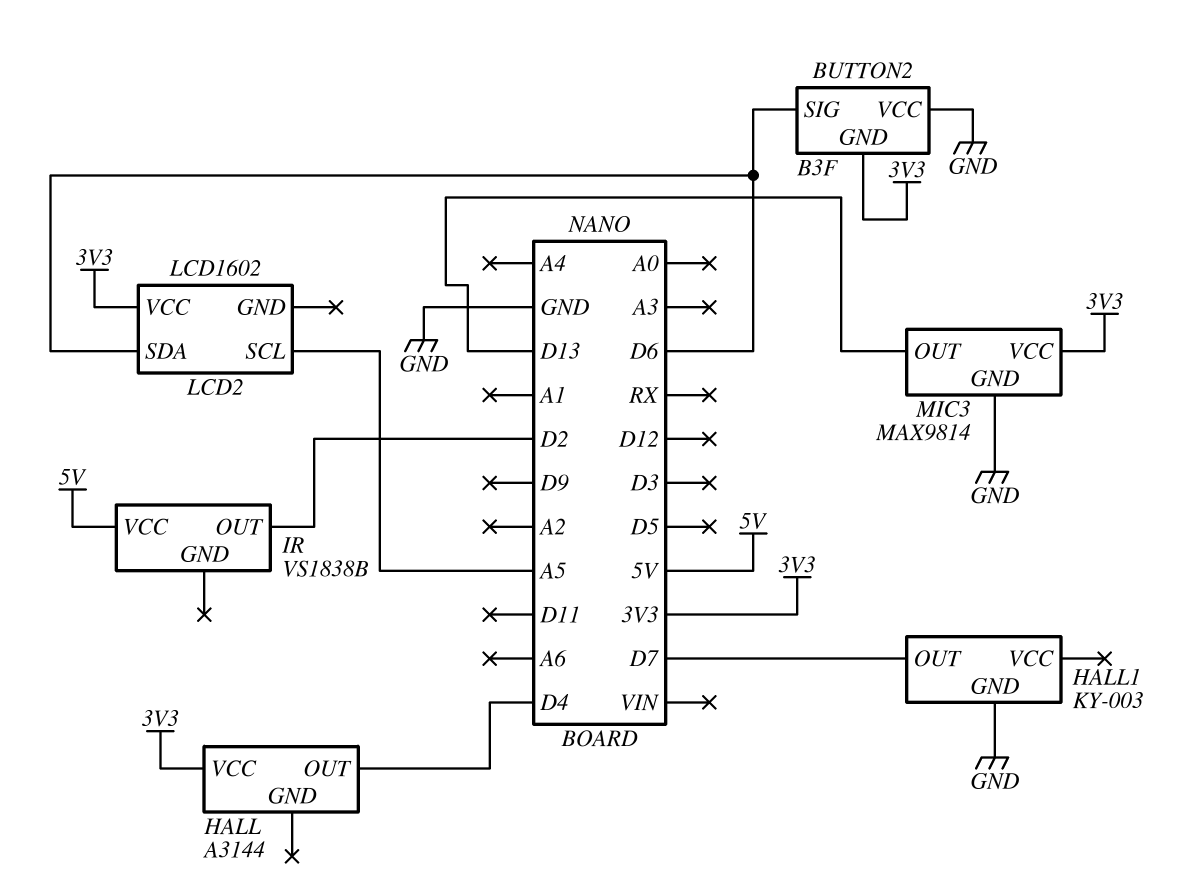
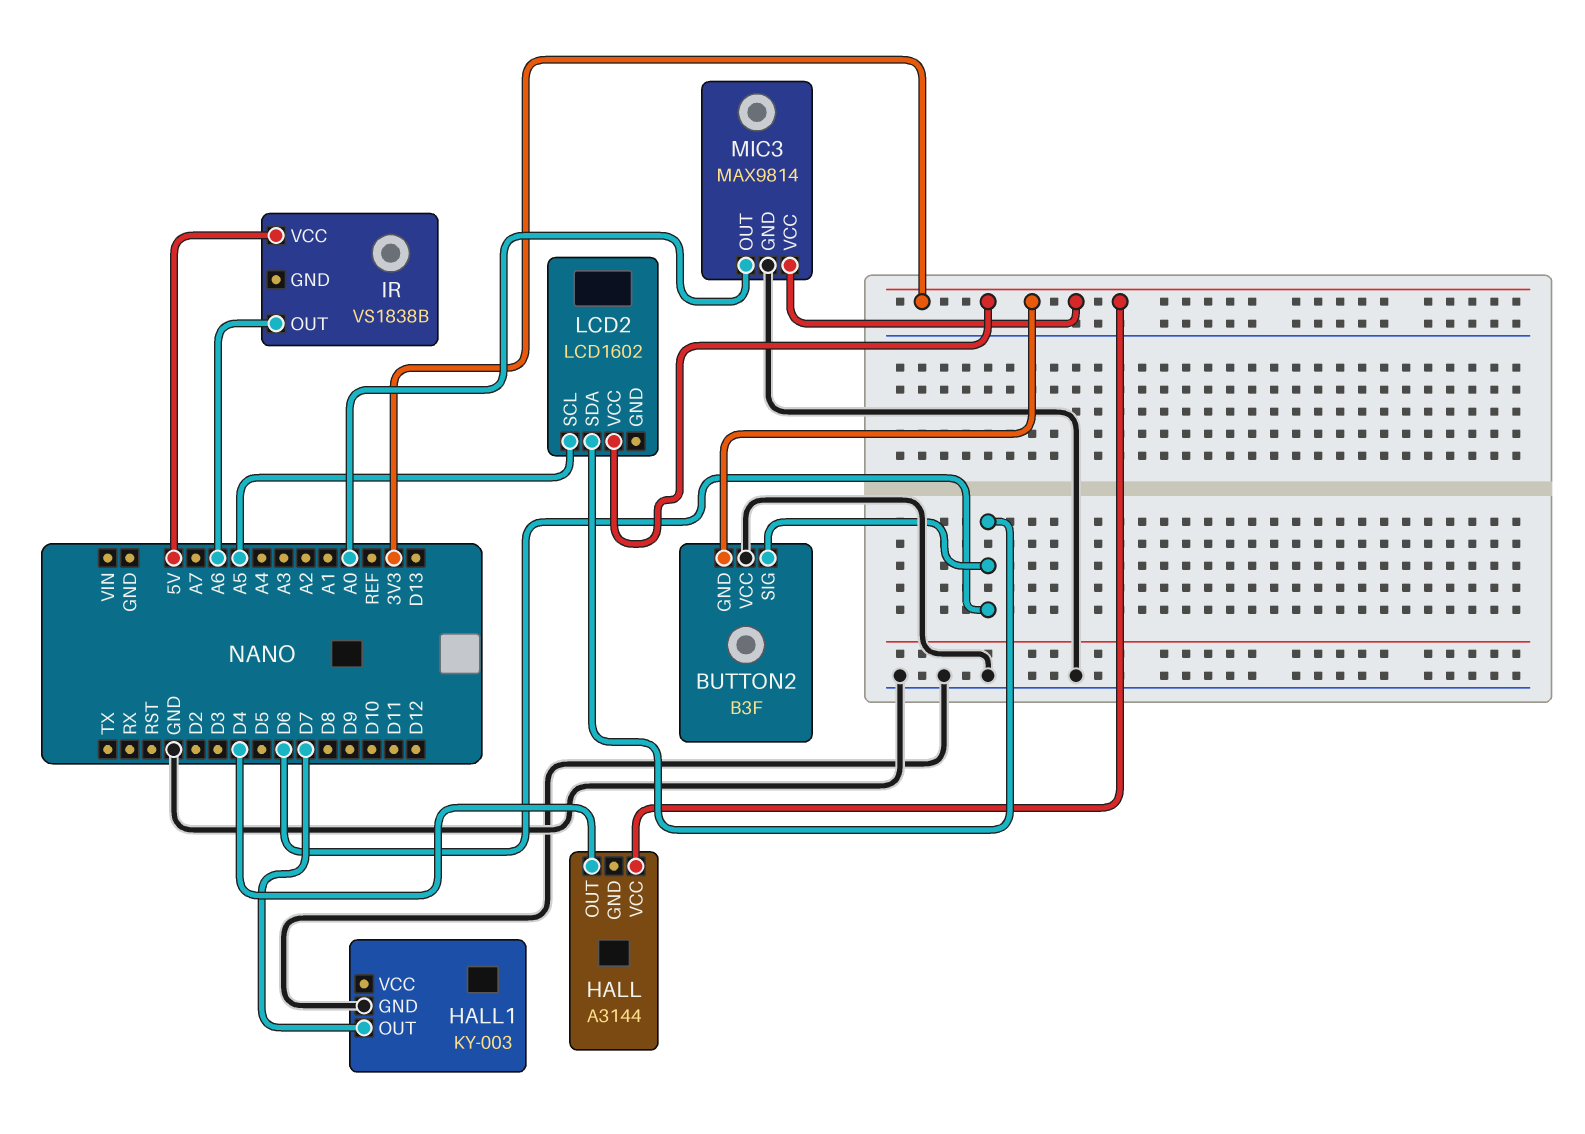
IR pin OUT: D2 -> A6
MIC3 pin OUT: D13 -> A0

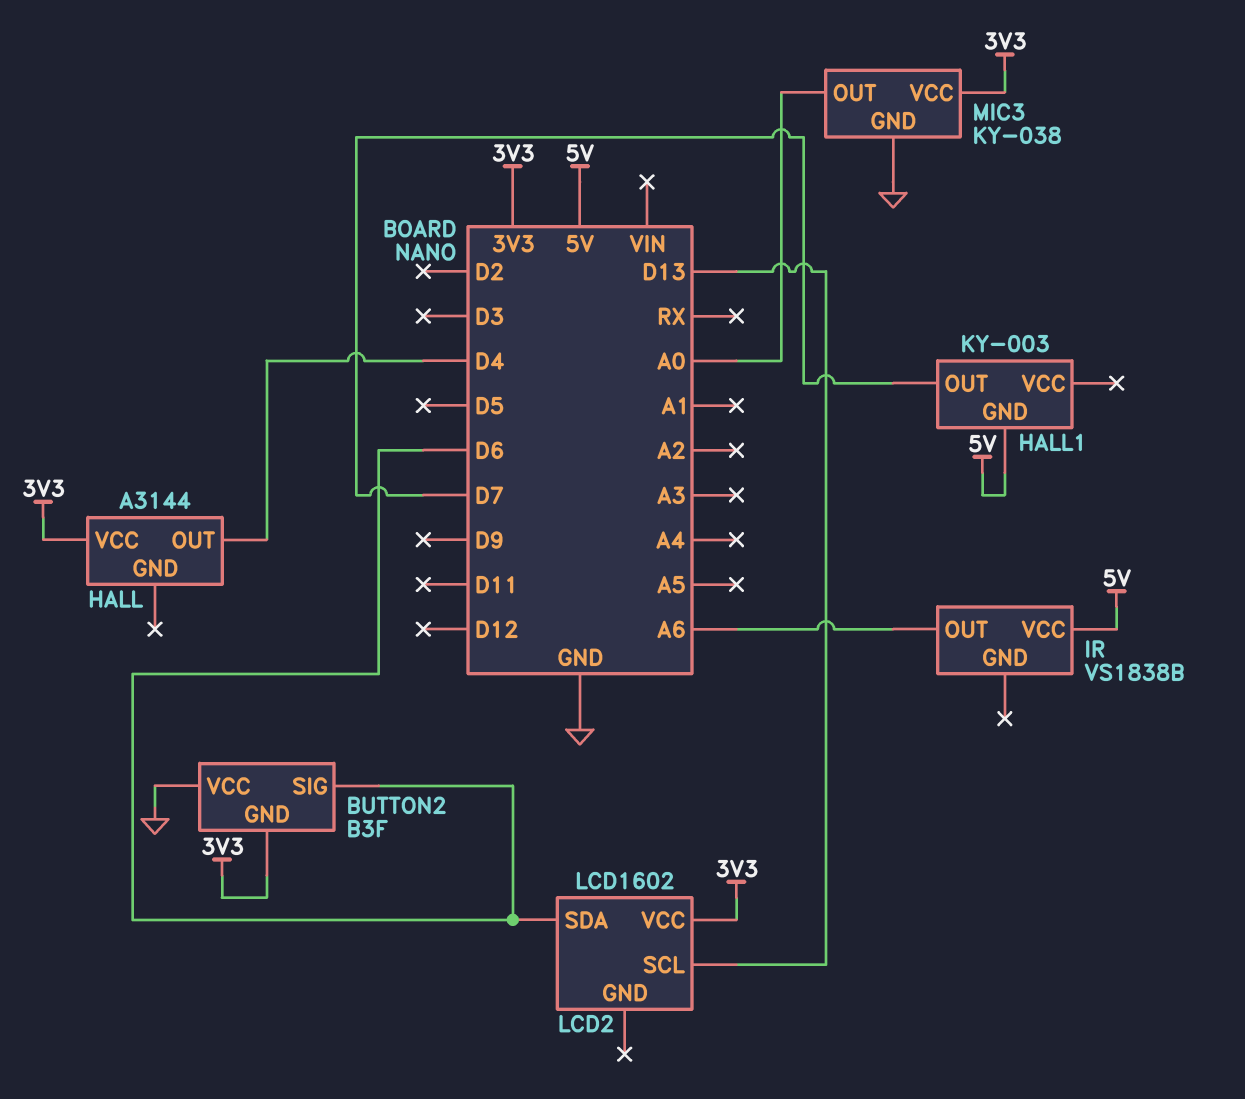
HALL1 pin GND: GND -> 5V
LCD2 pin SCL: A5 -> D13
MIC3: MAX9814 -> KY-038

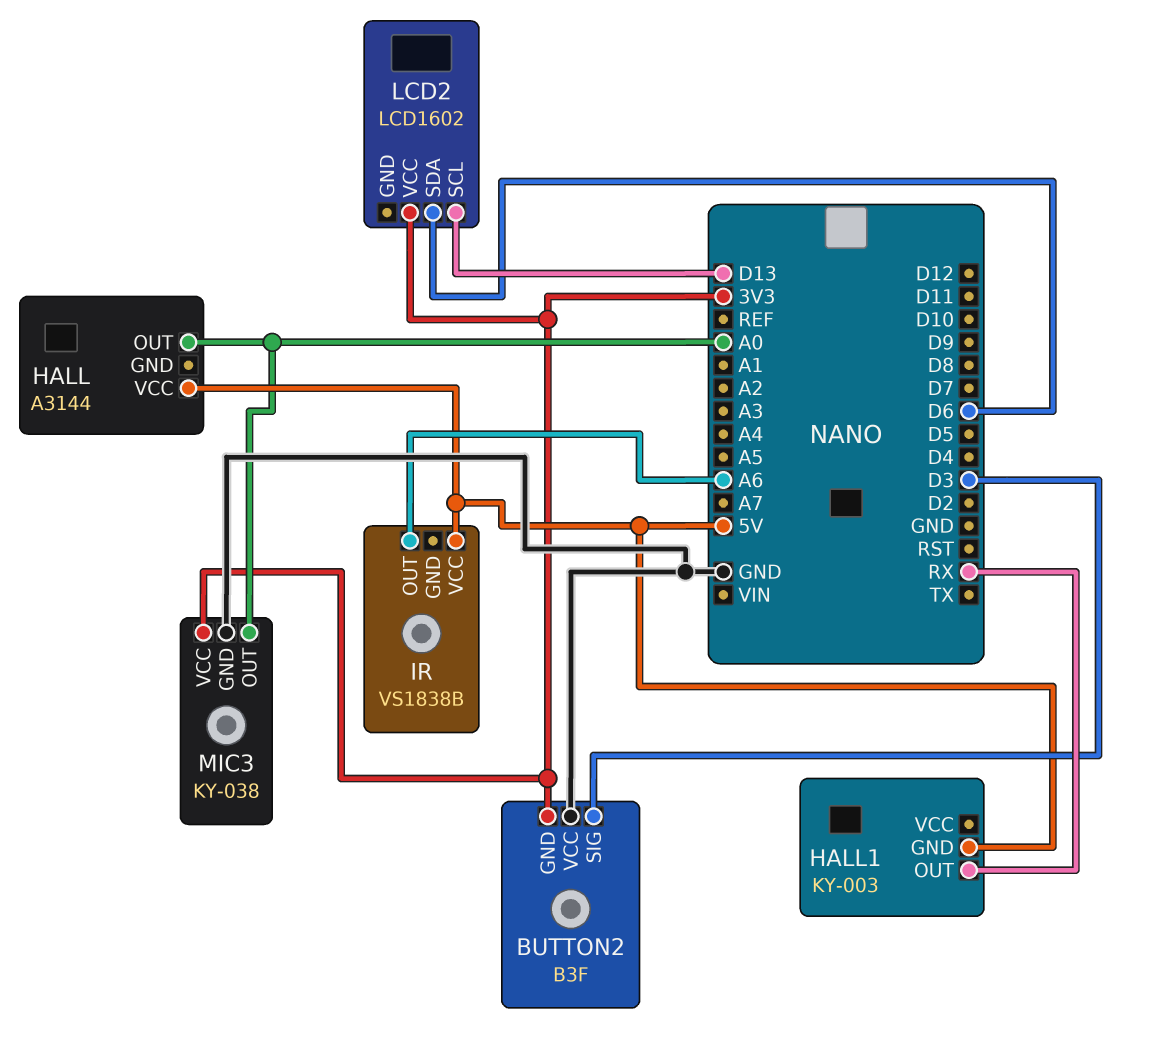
BUTTON2 pin SIG: D6 -> D3
HALL pin OUT: D4 -> A0
HALL pin VCC: 3V3 -> 5V
HALL1 pin OUT: D7 -> RX

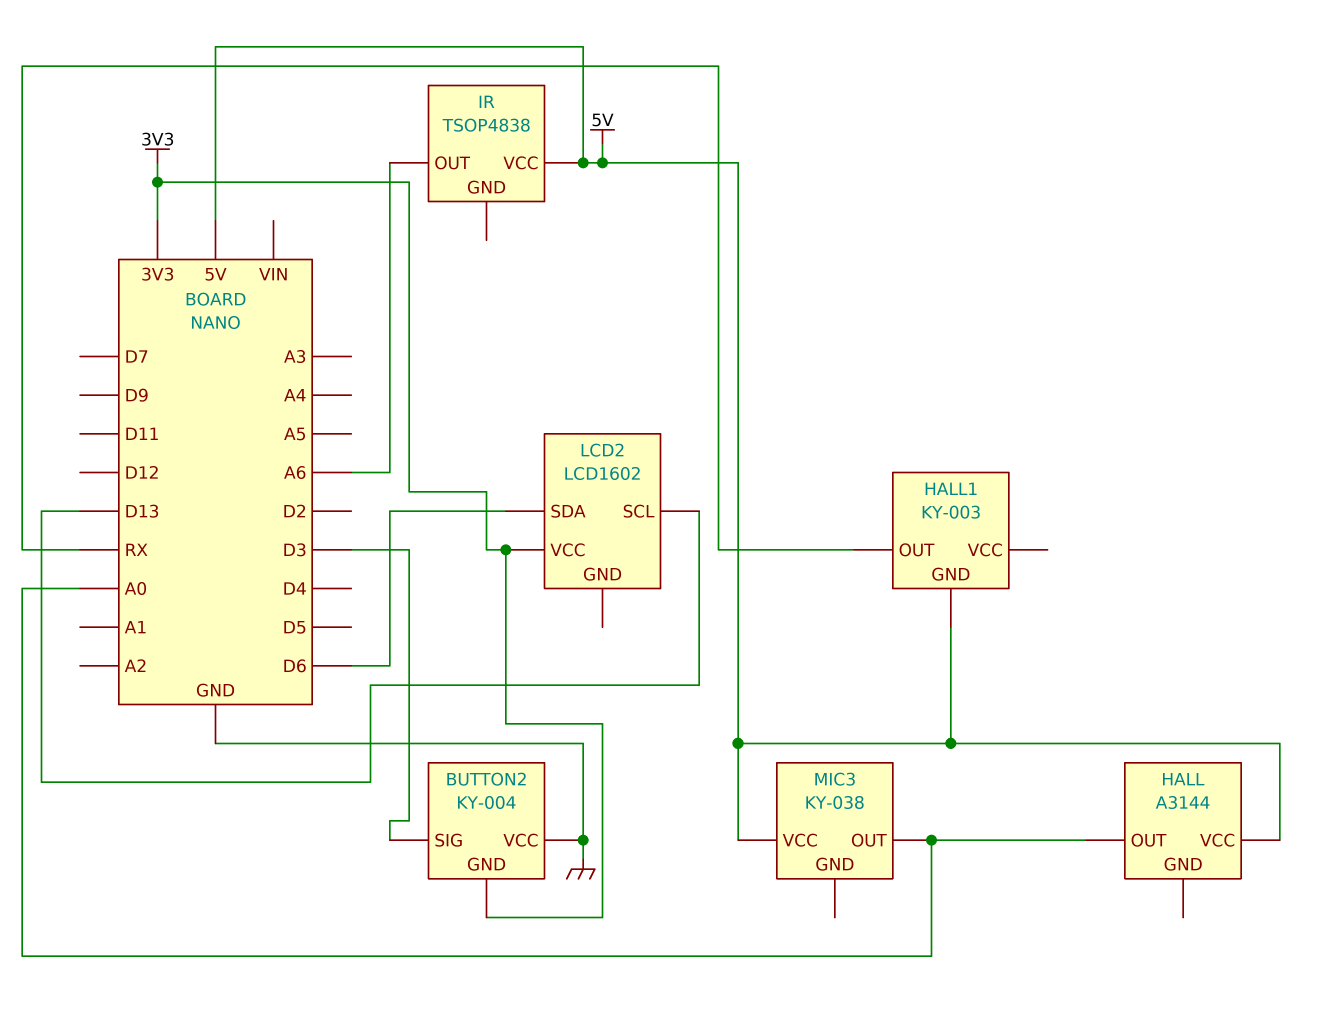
BUTTON2: B3F -> KY-004
IR: VS1838B -> TSOP4838
MIC3 pin GND: GND -> none
MIC3 pin VCC: 3V3 -> 5V

